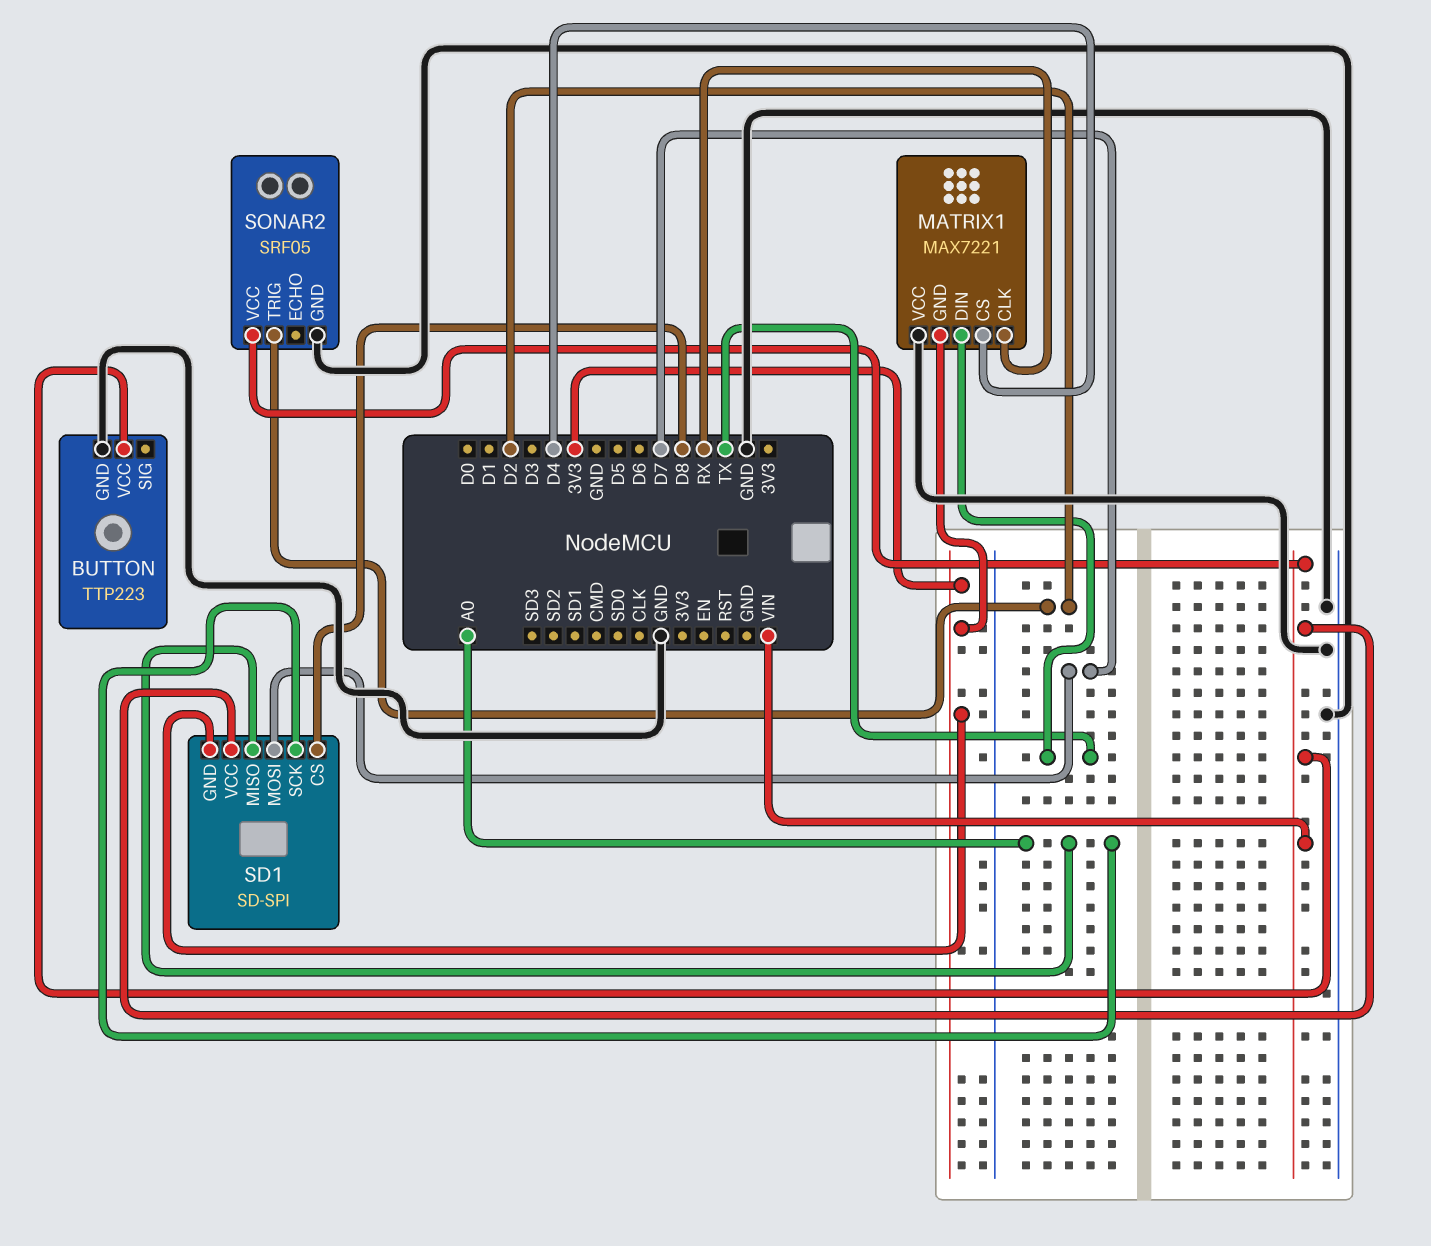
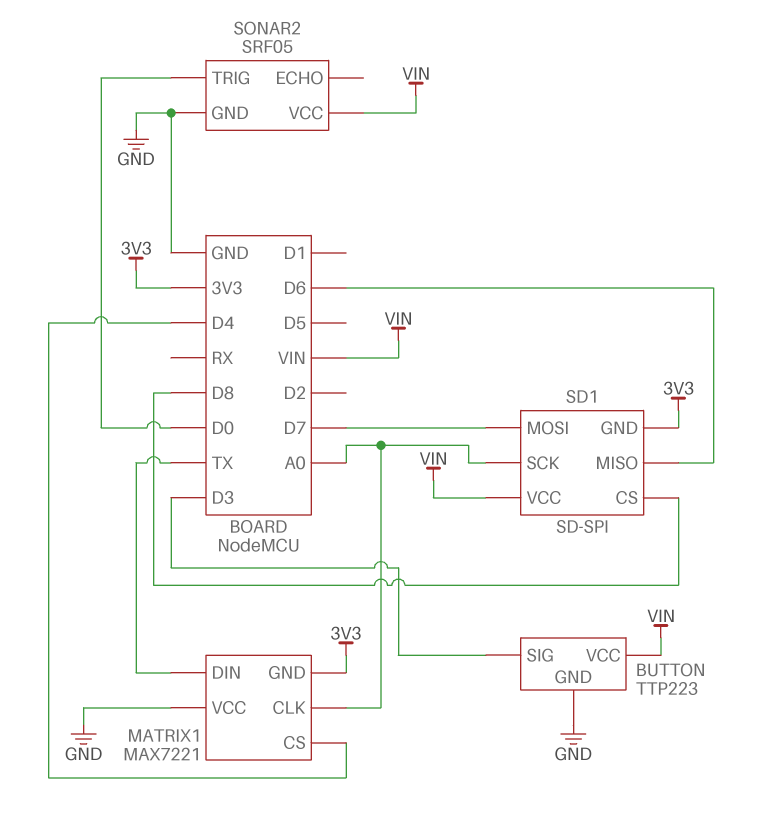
BUTTON pin SIG: none -> D3
MATRIX1 pin CLK: RX -> A0
SD1 pin MISO: A0 -> D6
SONAR2 pin TRIG: D2 -> D0

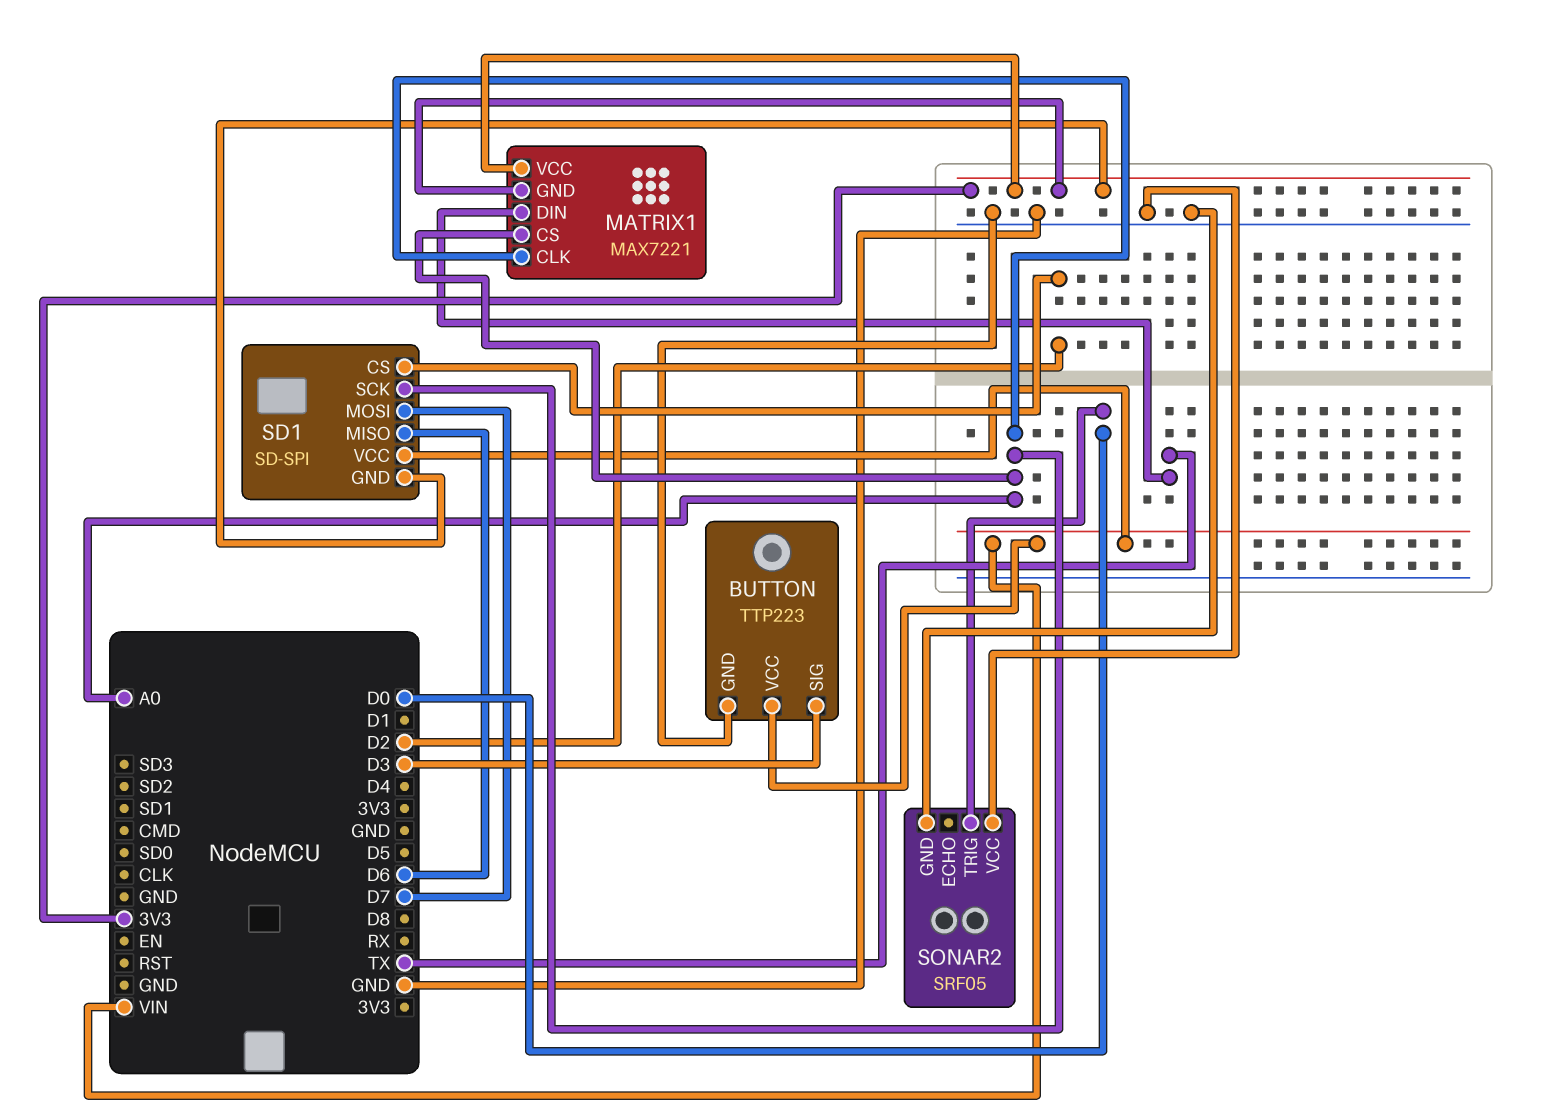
MATRIX1 pin CS: D4 -> A0
MATRIX1 pin VCC: GND -> 3V3
SD1 pin CS: D8 -> D2
SONAR2 pin VCC: VIN -> GND

